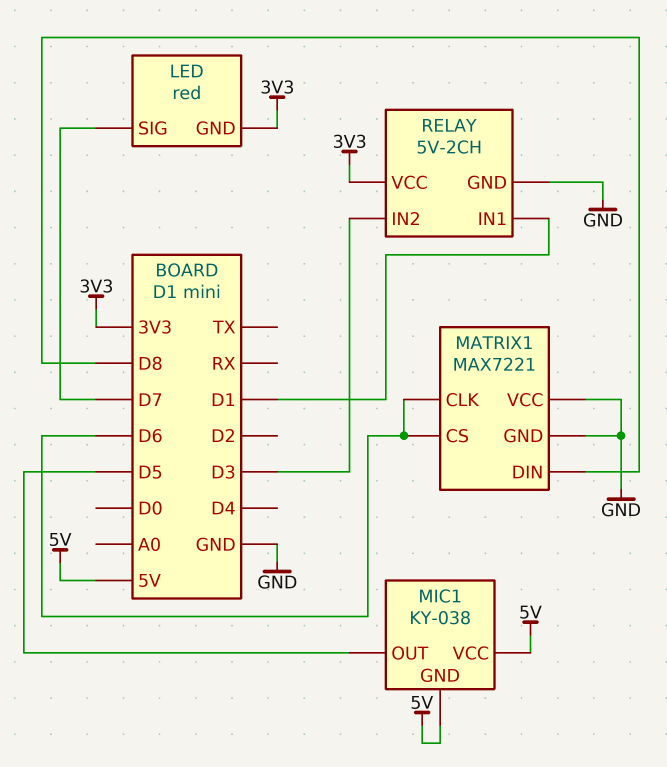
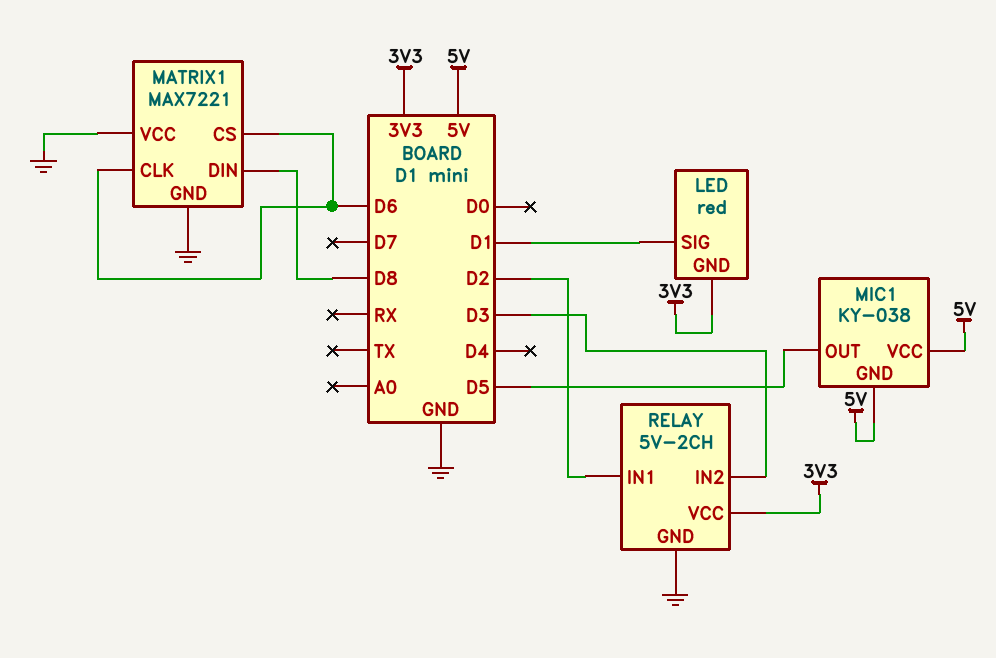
LED pin SIG: D7 -> D1
RELAY pin IN1: D1 -> D2

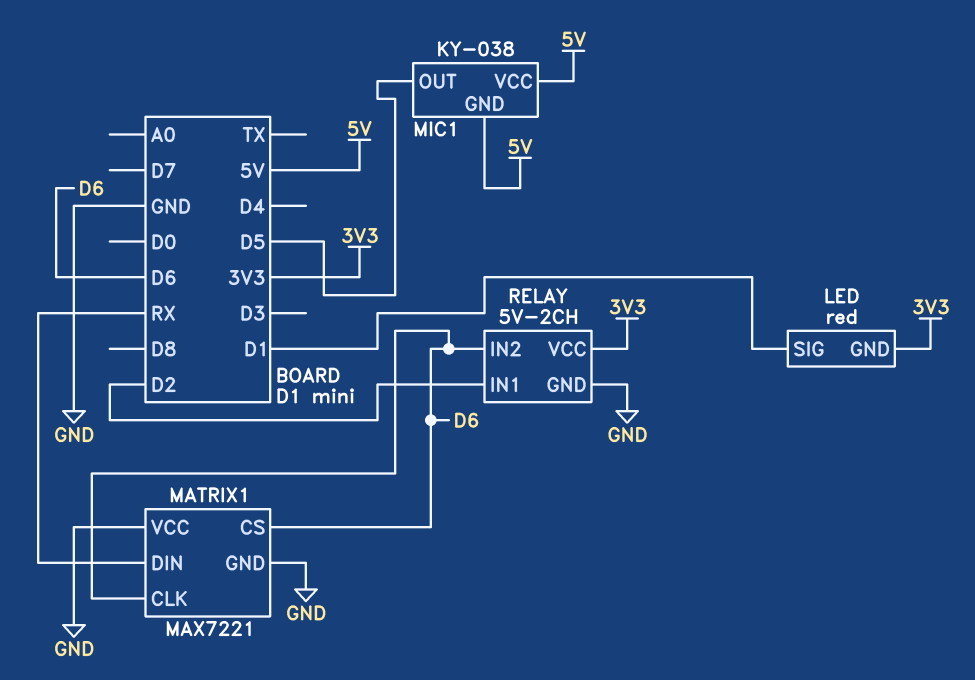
MATRIX1 pin DIN: D8 -> RX
RELAY pin IN2: D3 -> D6

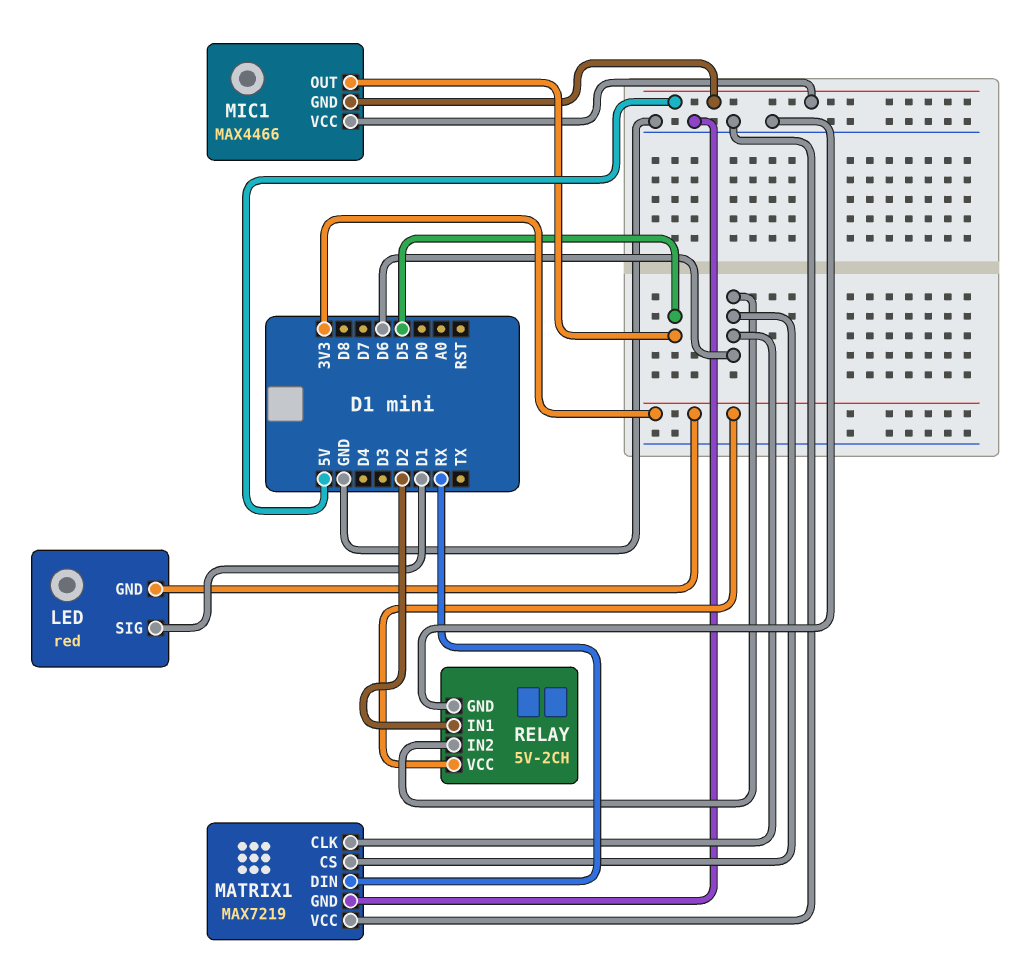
MATRIX1: MAX7221 -> MAX7219
MIC1: KY-038 -> MAX4466

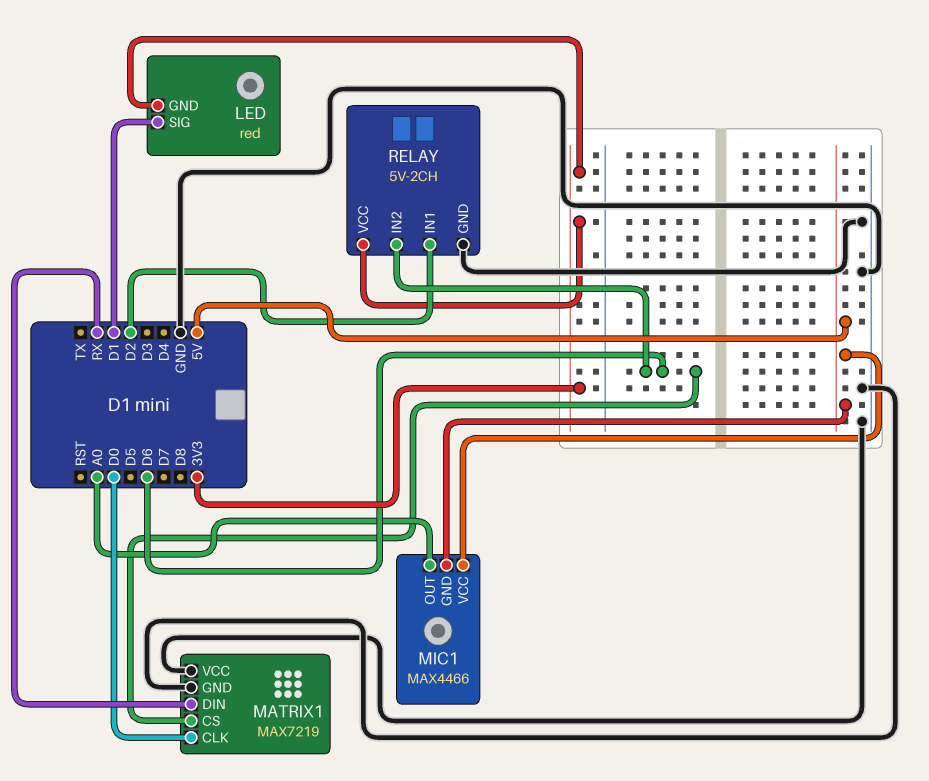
MATRIX1 pin CLK: D6 -> D0
MIC1 pin OUT: D5 -> A0

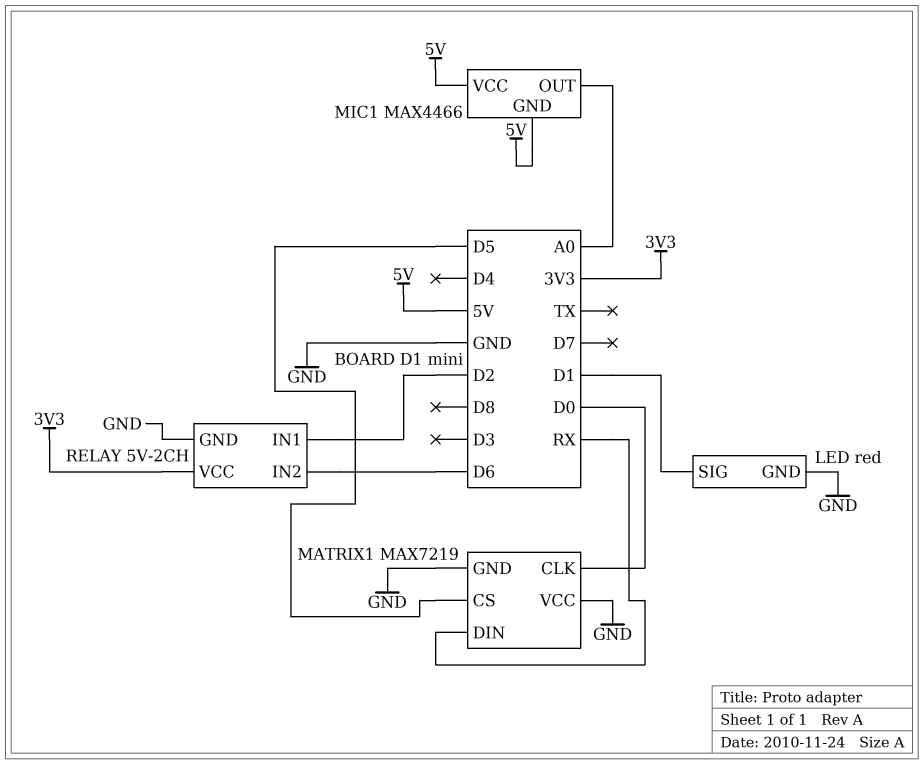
LED pin GND: 3V3 -> GND
MATRIX1 pin CS: D6 -> D5

